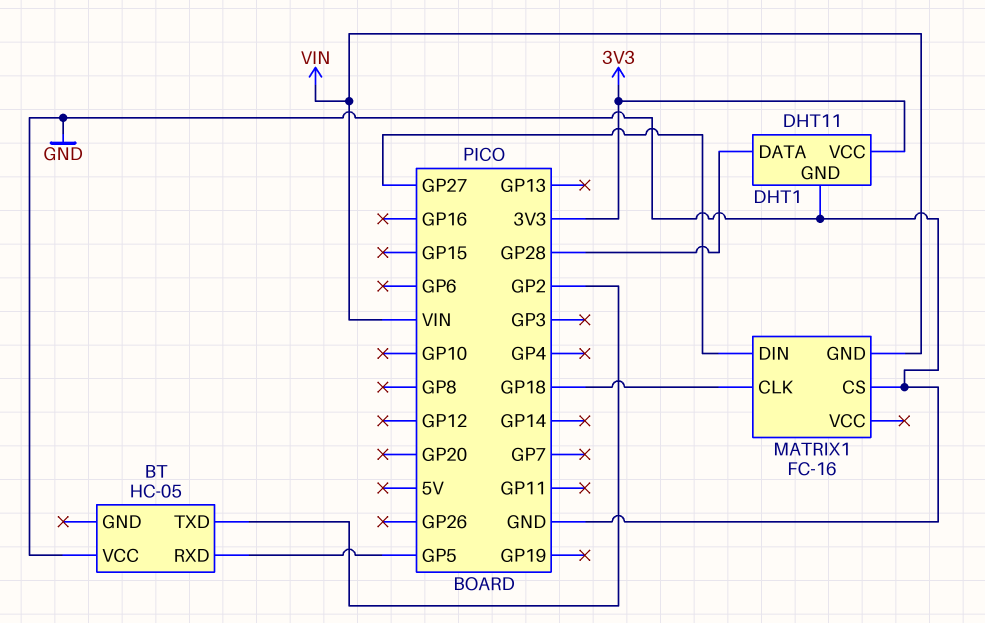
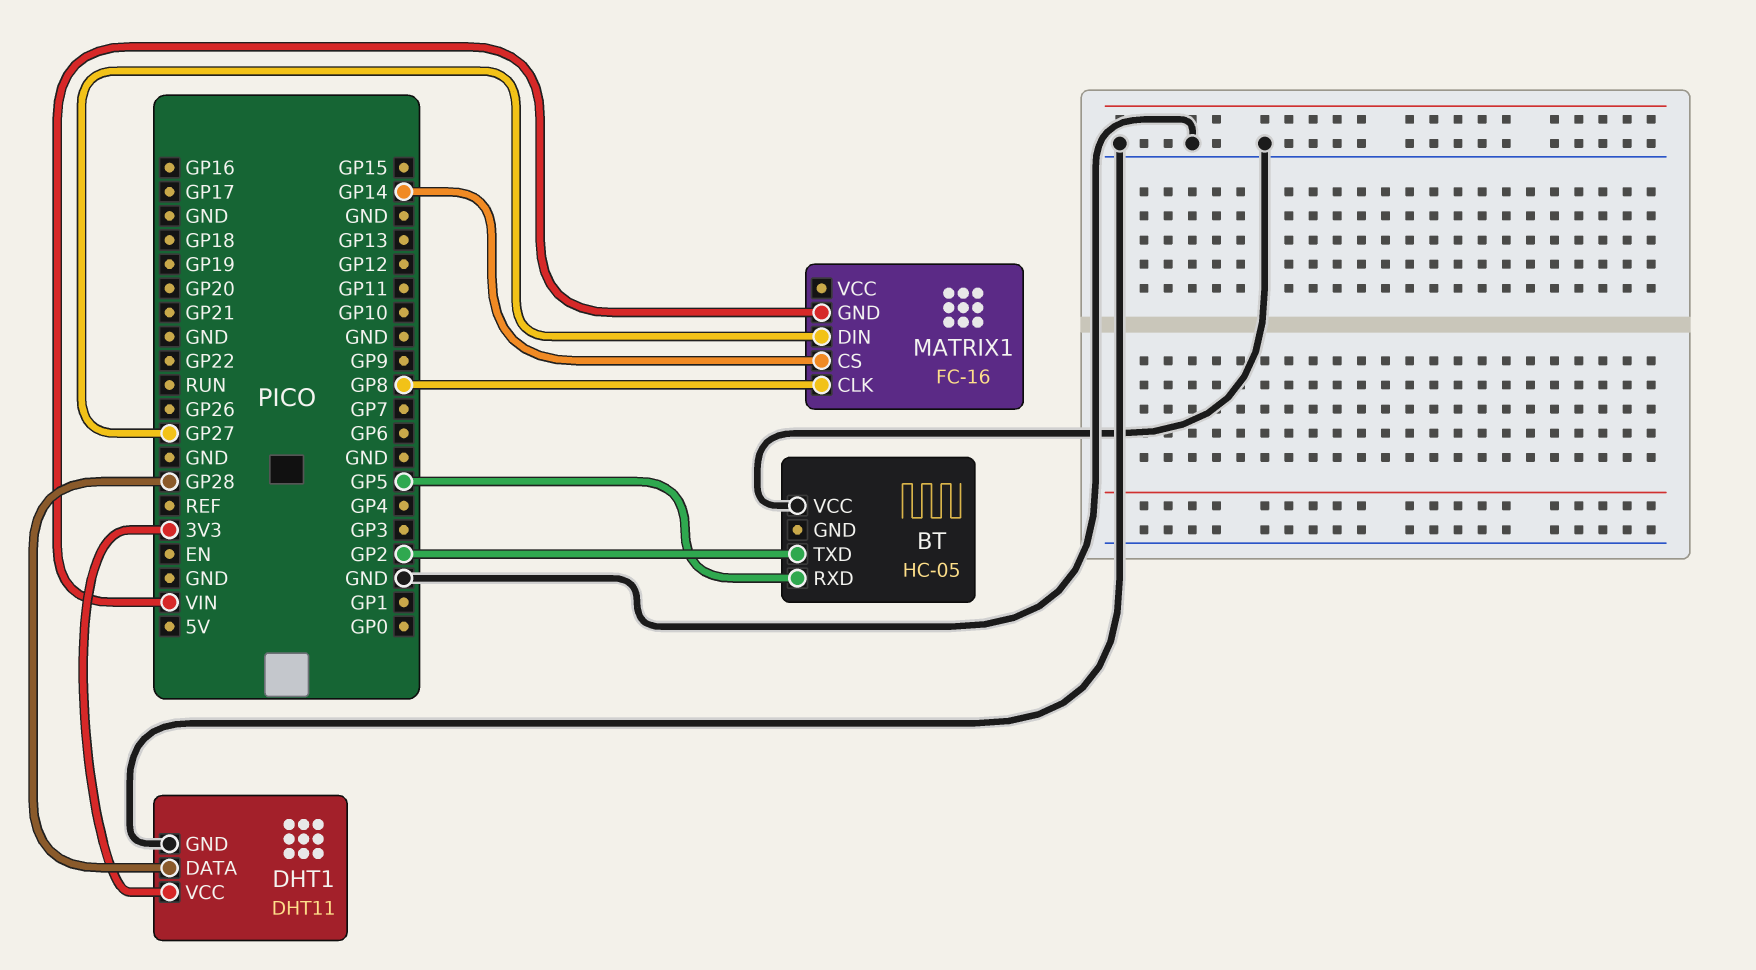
MATRIX1 pin CLK: GP18 -> GP8
MATRIX1 pin CS: GND -> GP14

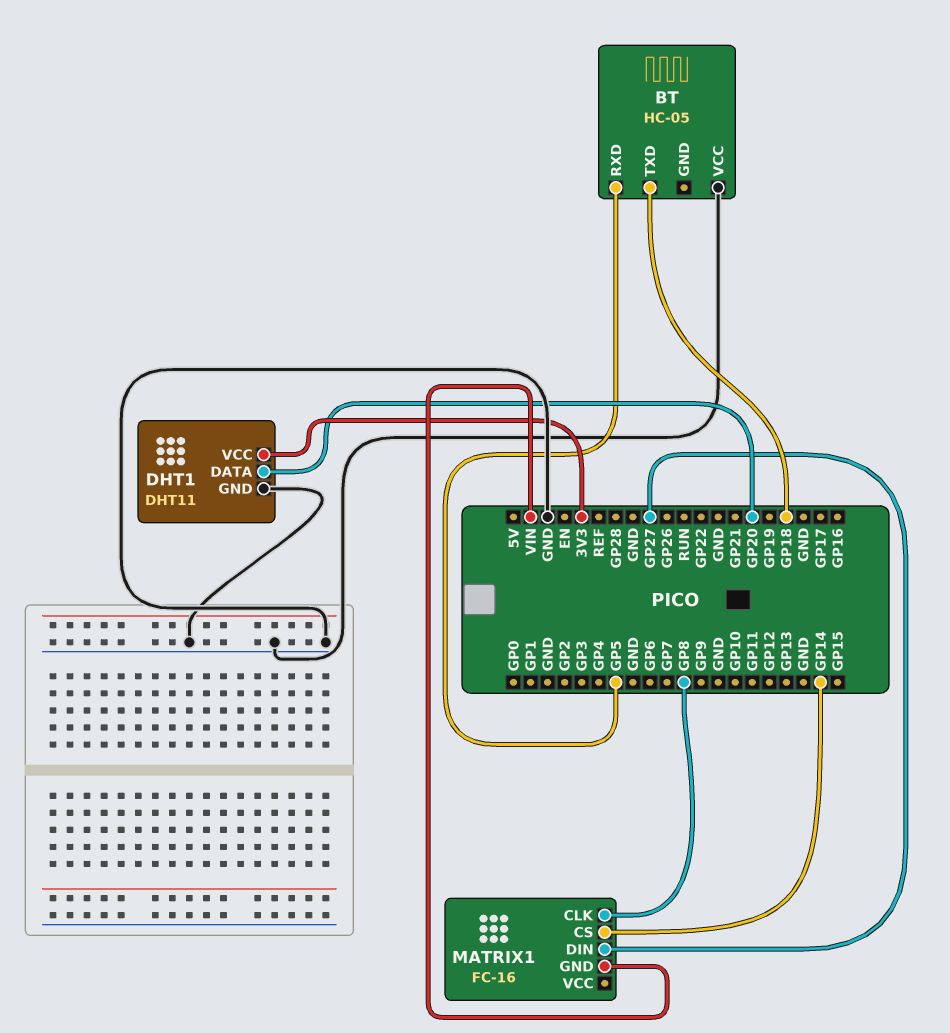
BT pin TXD: GP2 -> GP18
DHT1 pin DATA: GP28 -> GP20

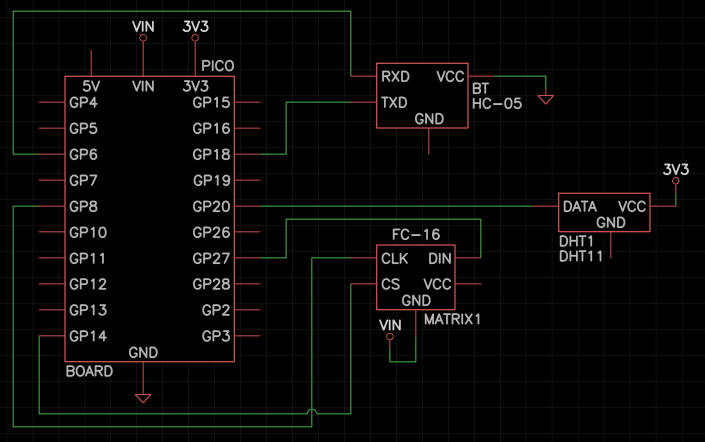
BT pin RXD: GP5 -> GP6
DHT1 pin GND: GND -> none

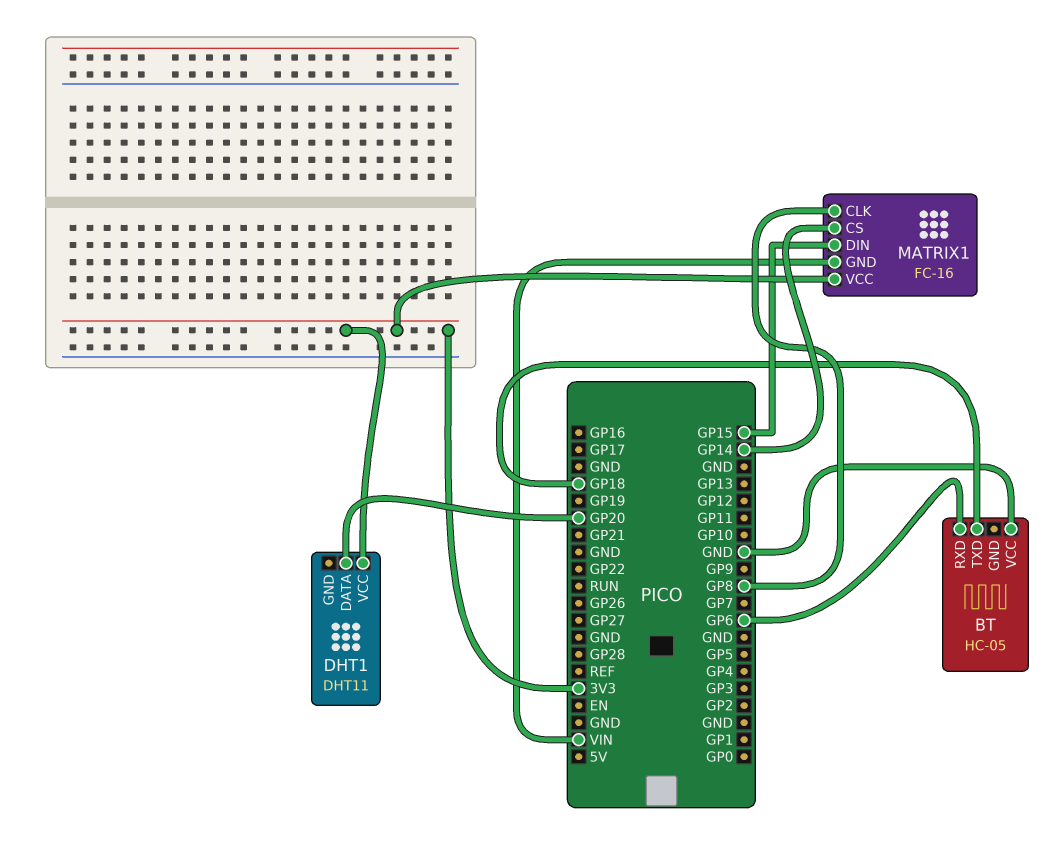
MATRIX1 pin DIN: GP27 -> GP15
MATRIX1 pin VCC: none -> 3V3

